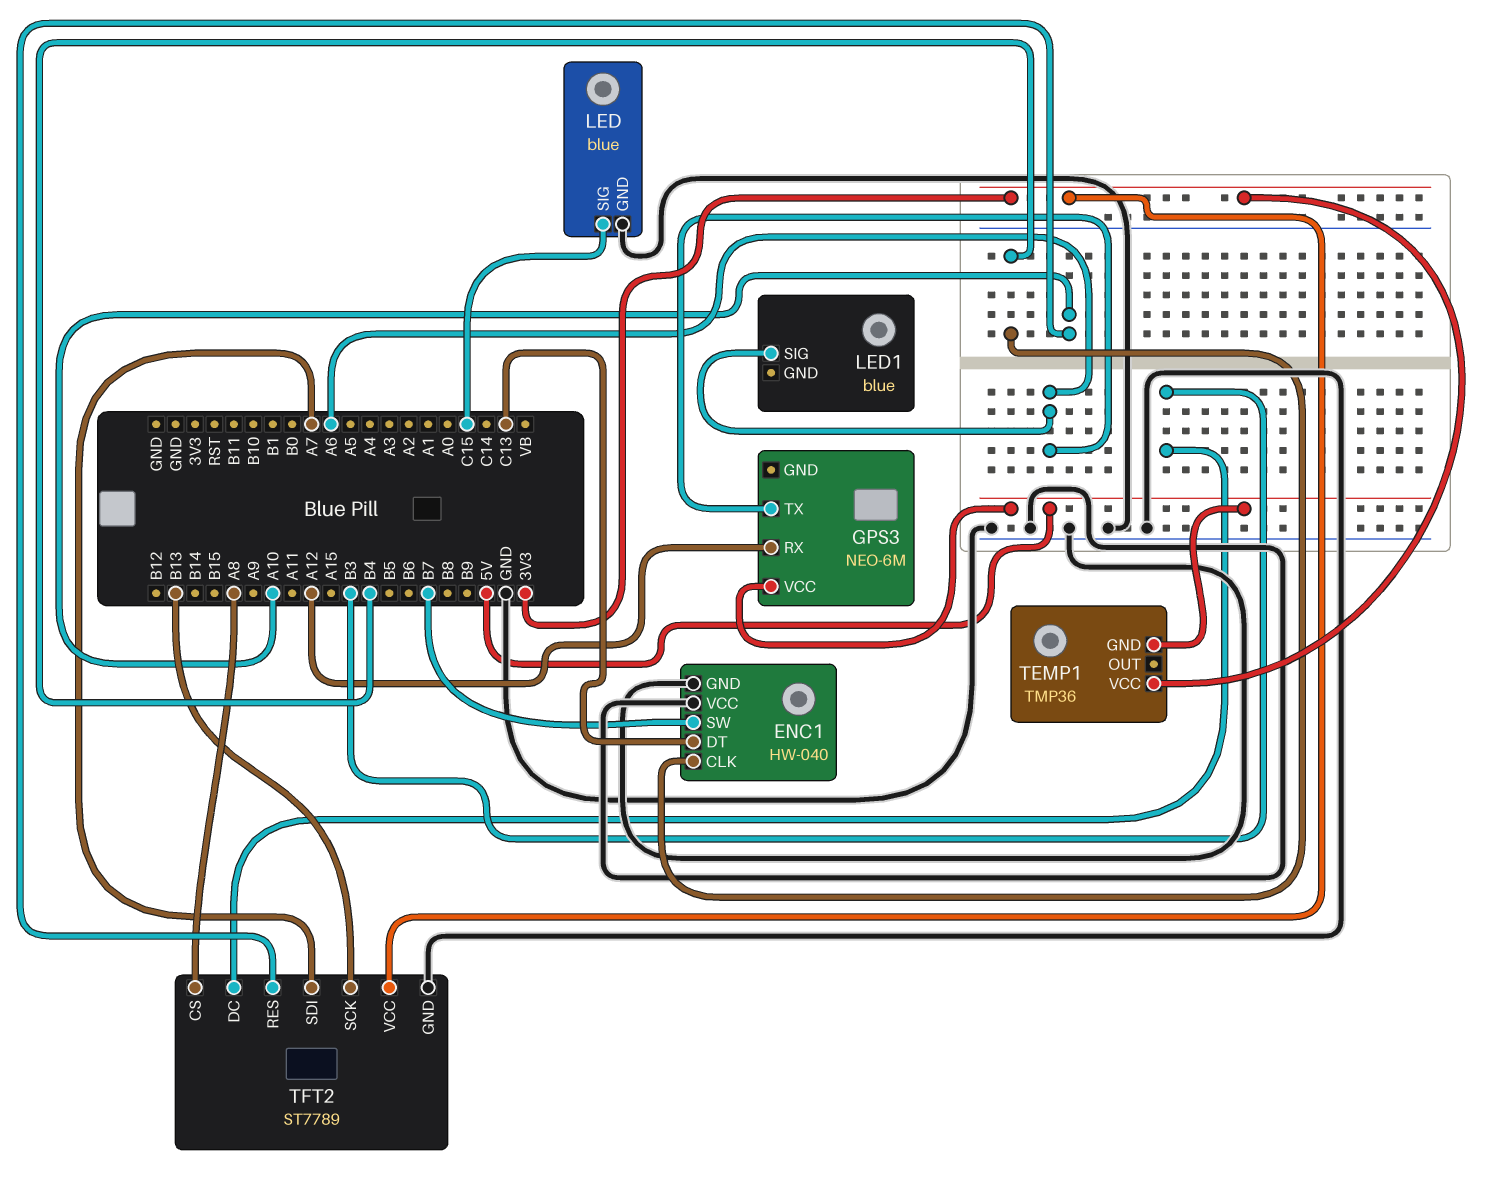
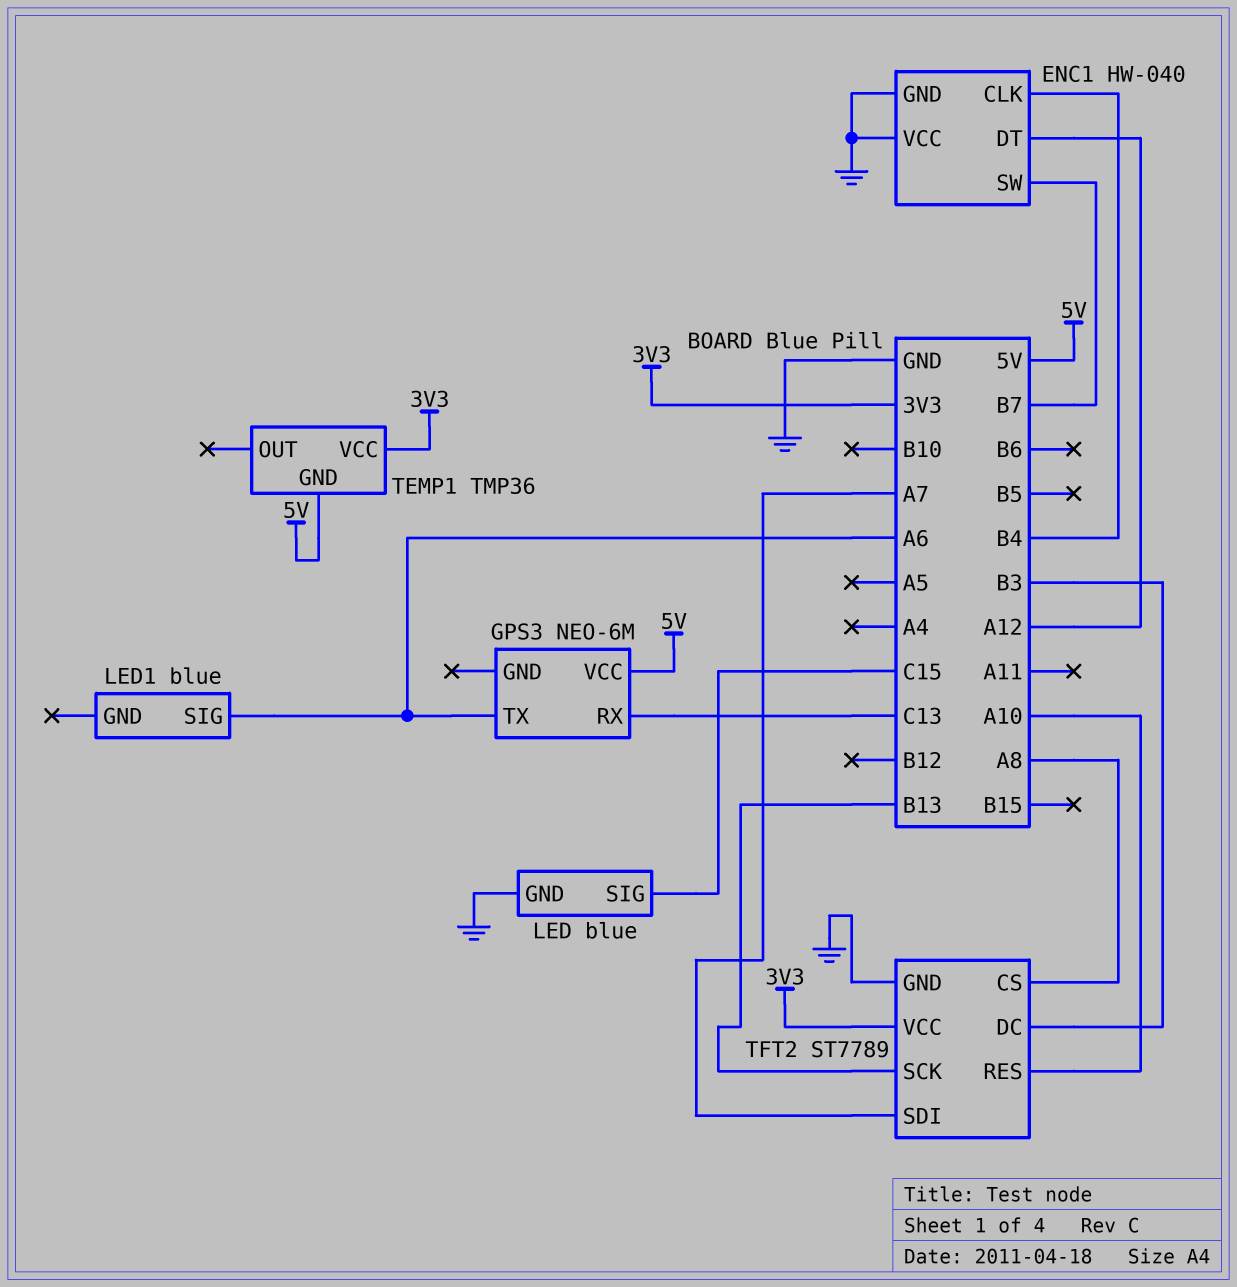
ENC1 pin DT: C13 -> A12
GPS3 pin RX: A12 -> C13

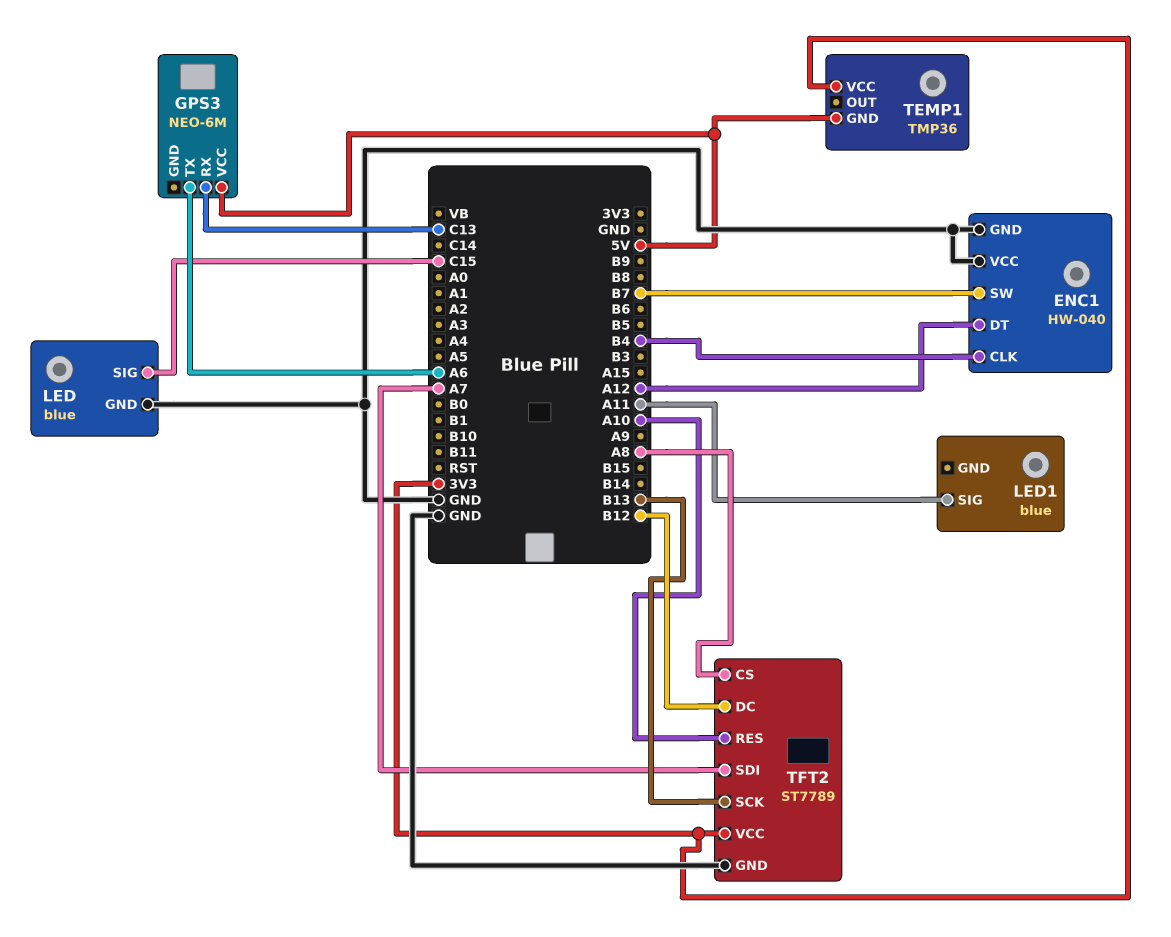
LED1 pin SIG: A6 -> A11
TFT2 pin DC: B3 -> B12

